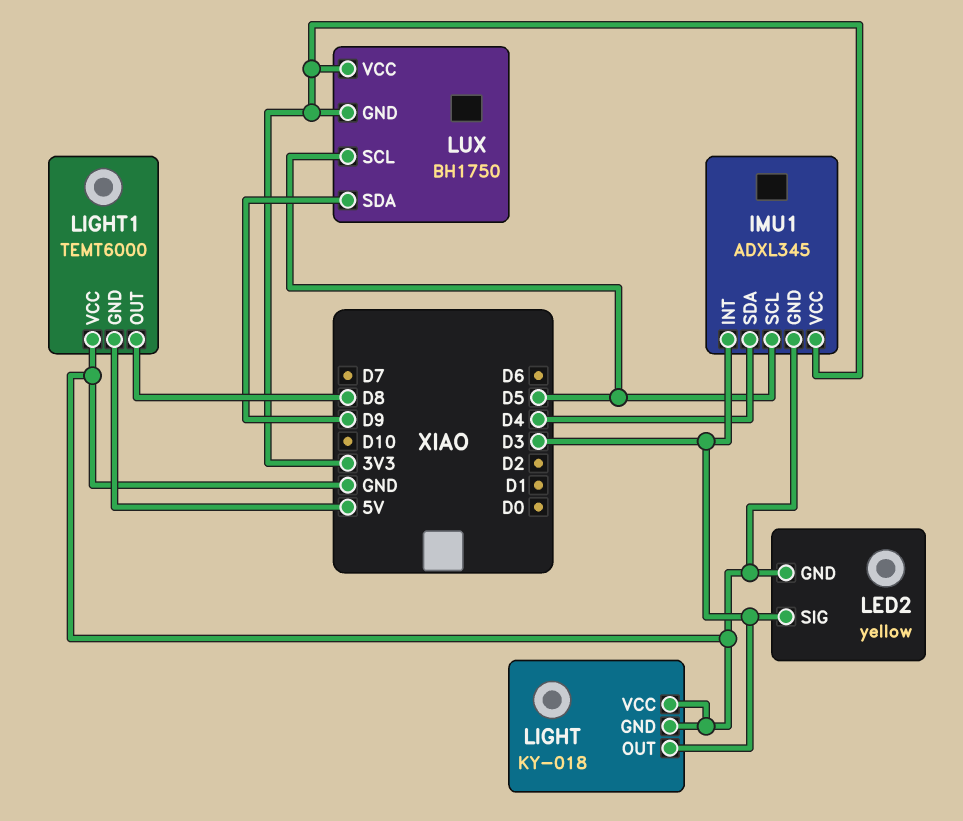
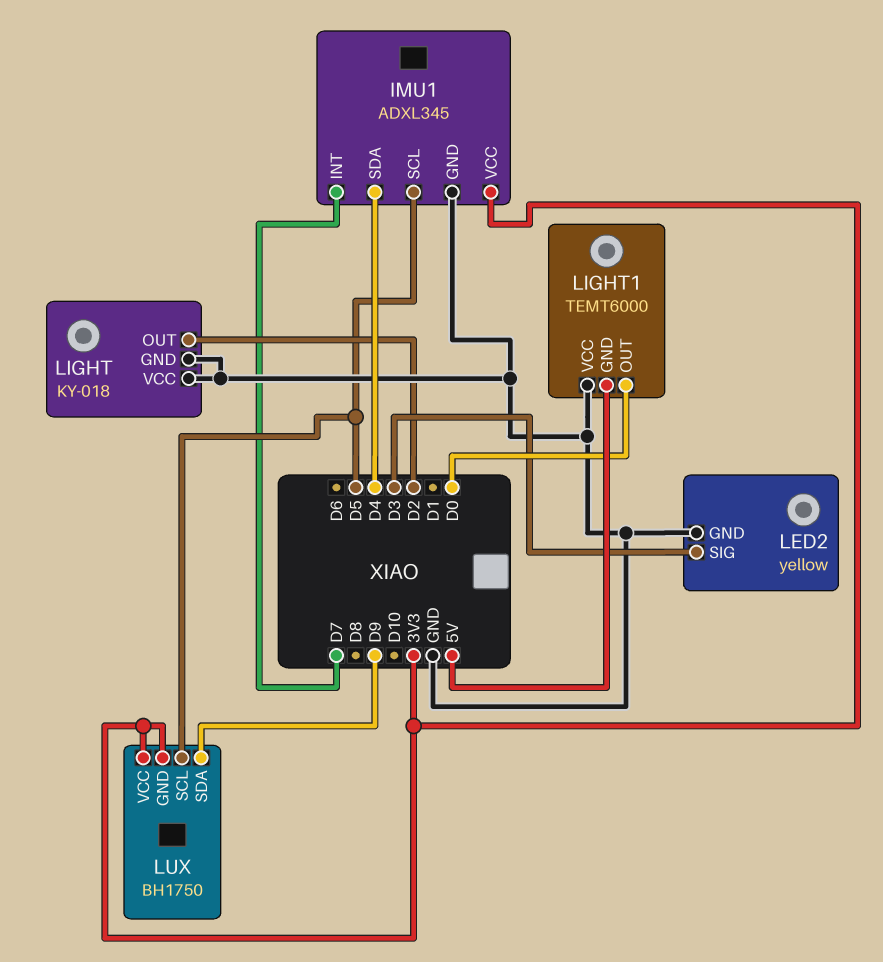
IMU1 pin INT: D3 -> D7
LIGHT pin OUT: D3 -> D2
LIGHT1 pin OUT: D8 -> D0

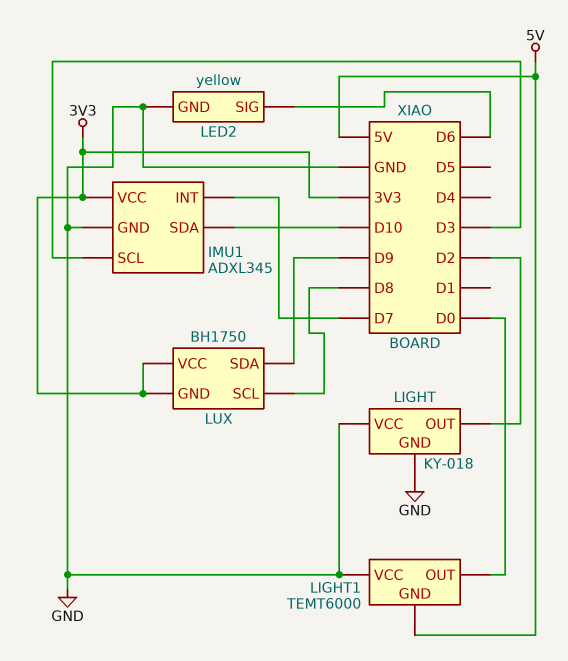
IMU1 pin SCL: D5 -> D3
IMU1 pin SDA: D4 -> D10
LED2 pin SIG: D3 -> D6
LUX pin SCL: D5 -> D8

